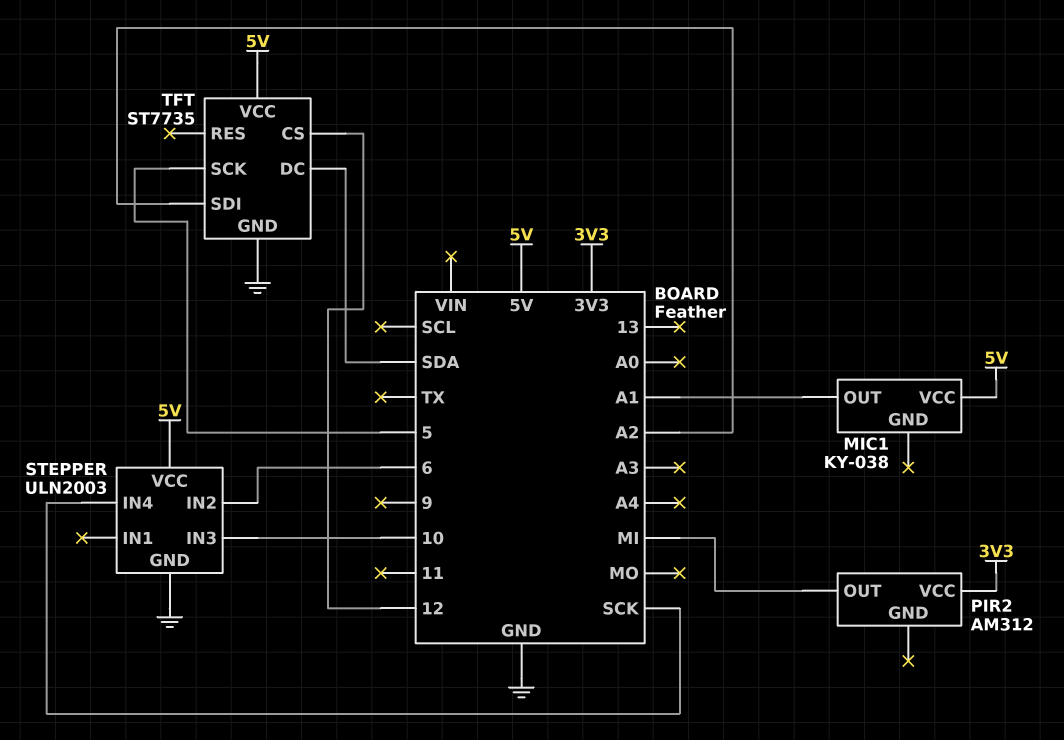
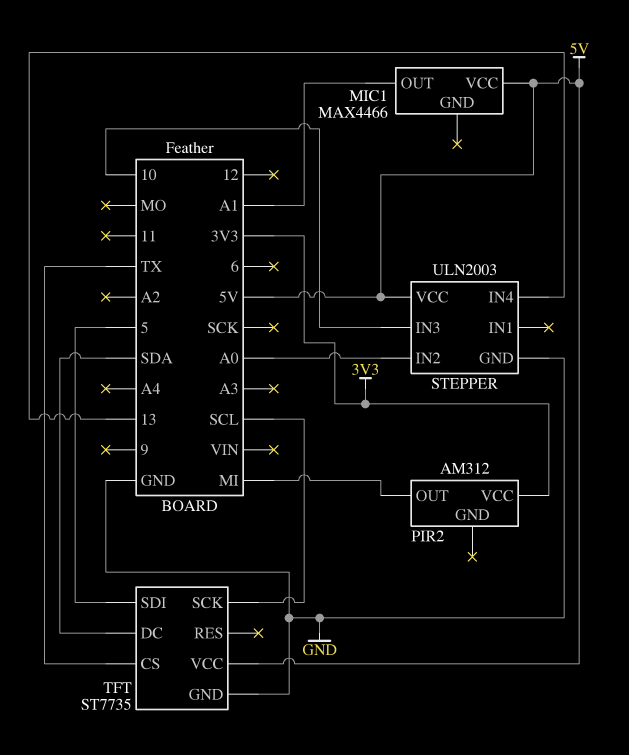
MIC1: KY-038 -> MAX4466
STEPPER pin IN2: 6 -> A0
STEPPER pin IN4: SCK -> 13
TFT pin CS: 12 -> TX
TFT pin SCK: 5 -> SCL
TFT pin SDI: A2 -> 5

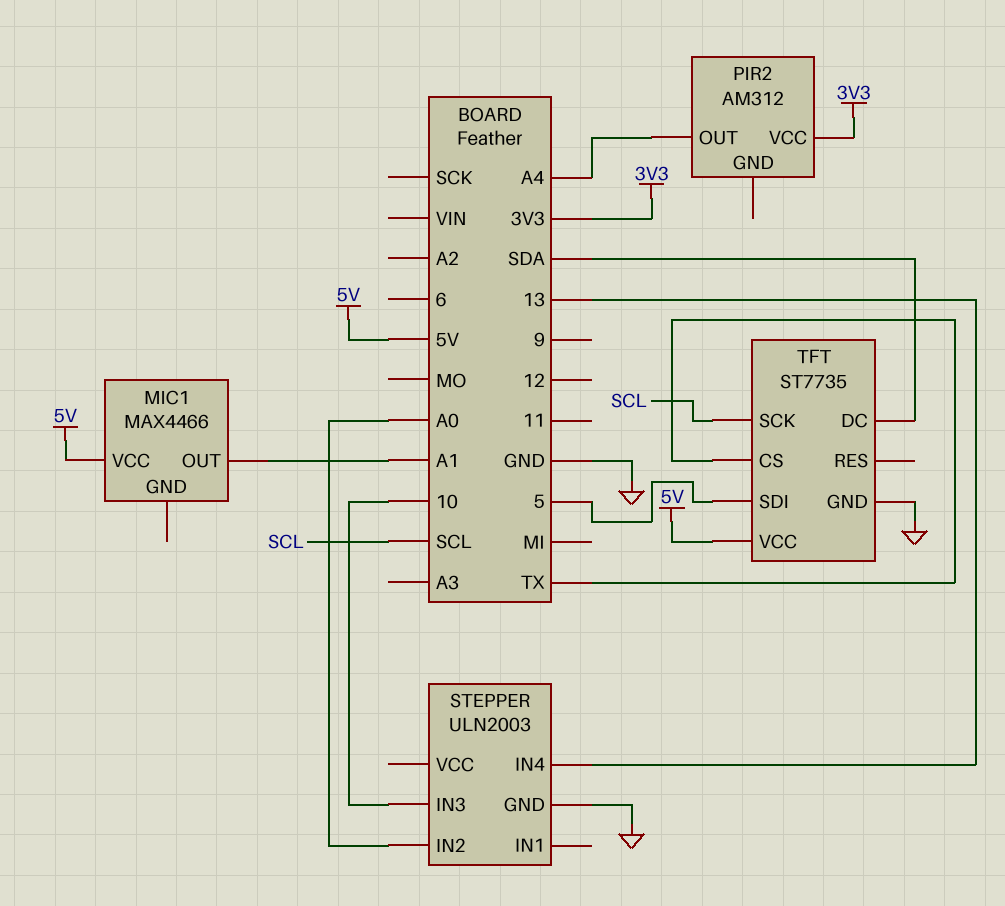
PIR2 pin OUT: MI -> A4
STEPPER pin VCC: 5V -> none

